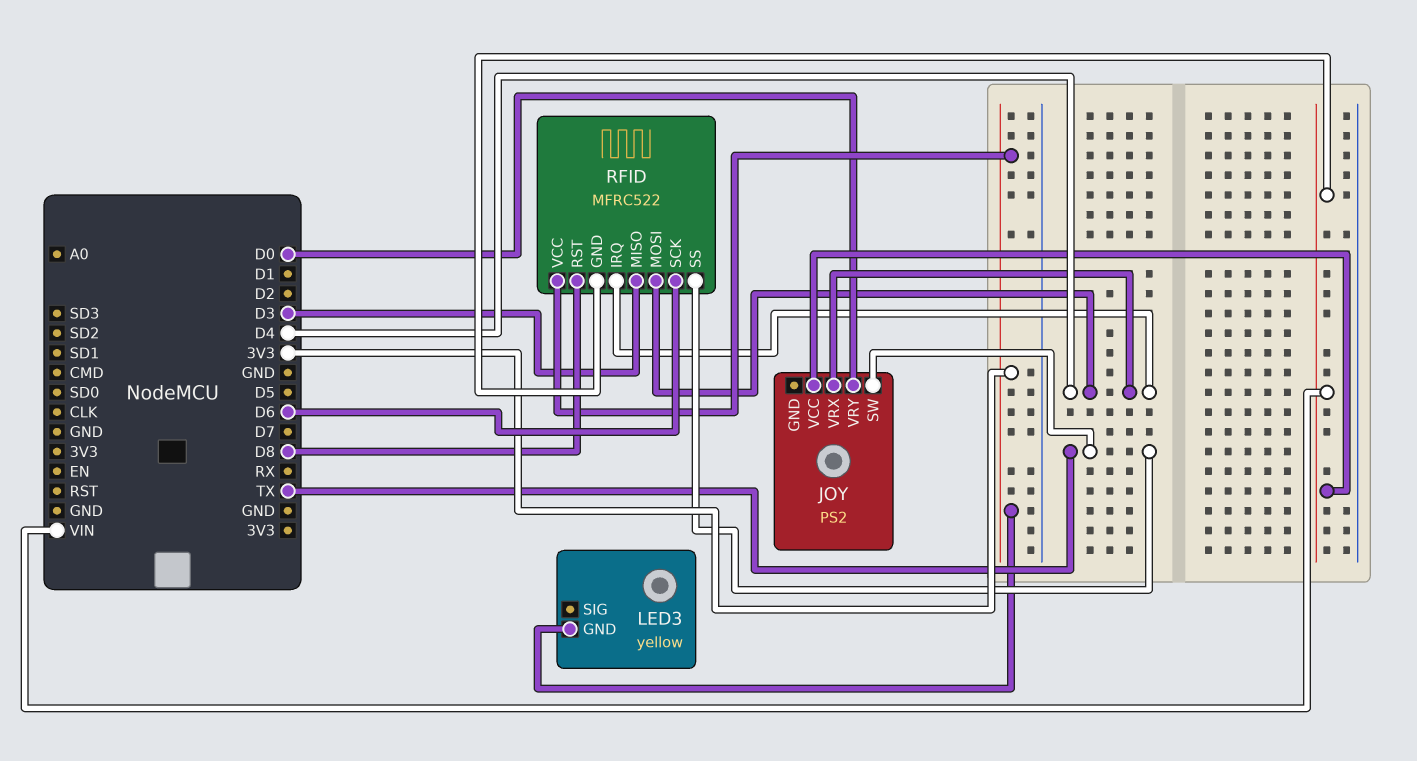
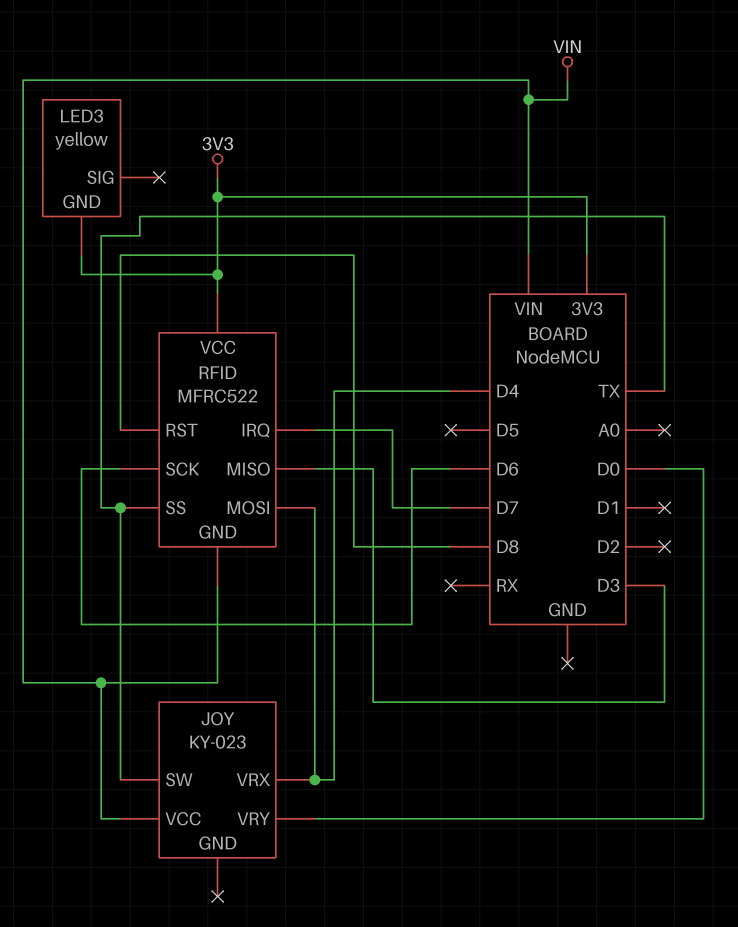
JOY: PS2 -> KY-023
RFID pin IRQ: D4 -> D7

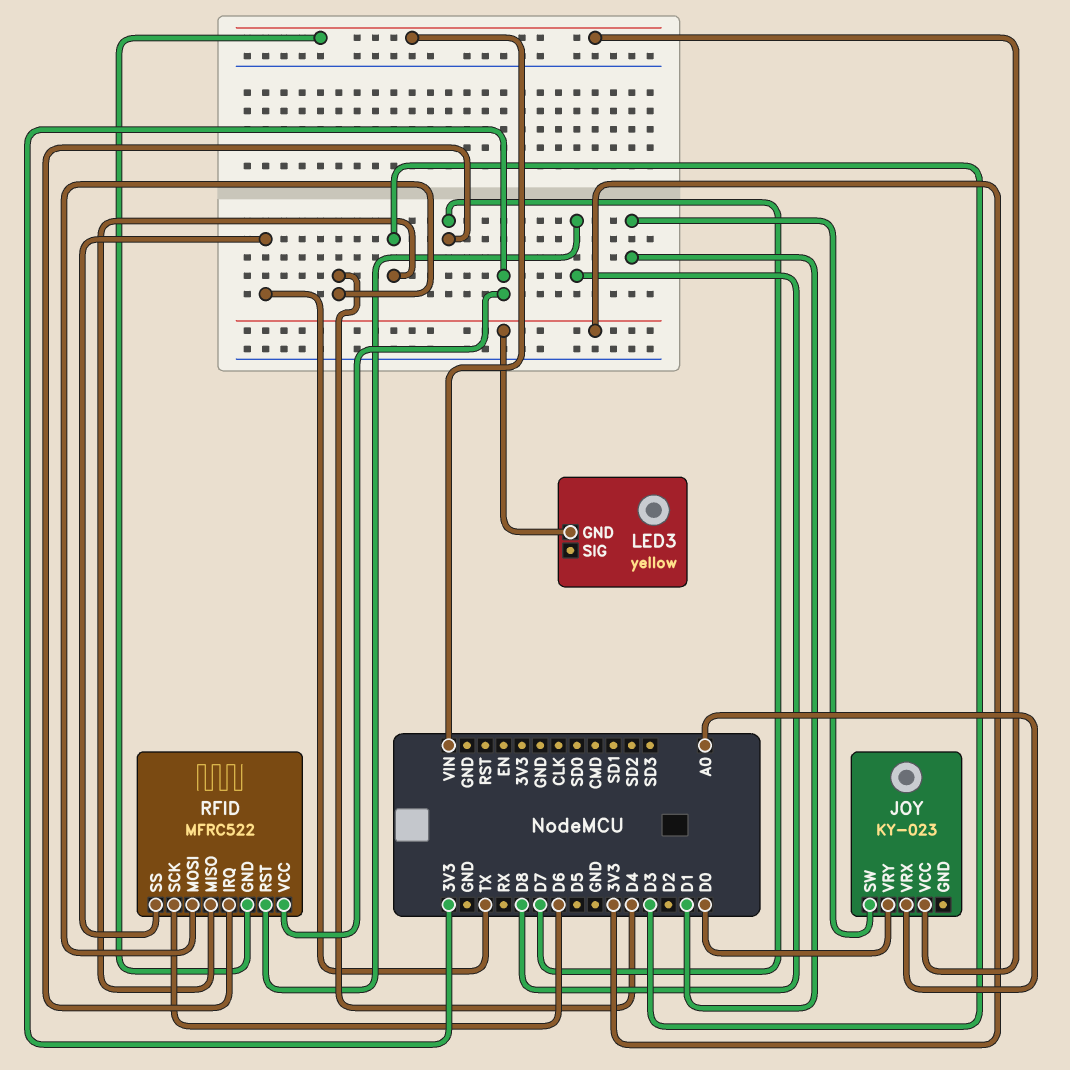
JOY pin SW: TX -> D1
JOY pin VRX: D4 -> A0

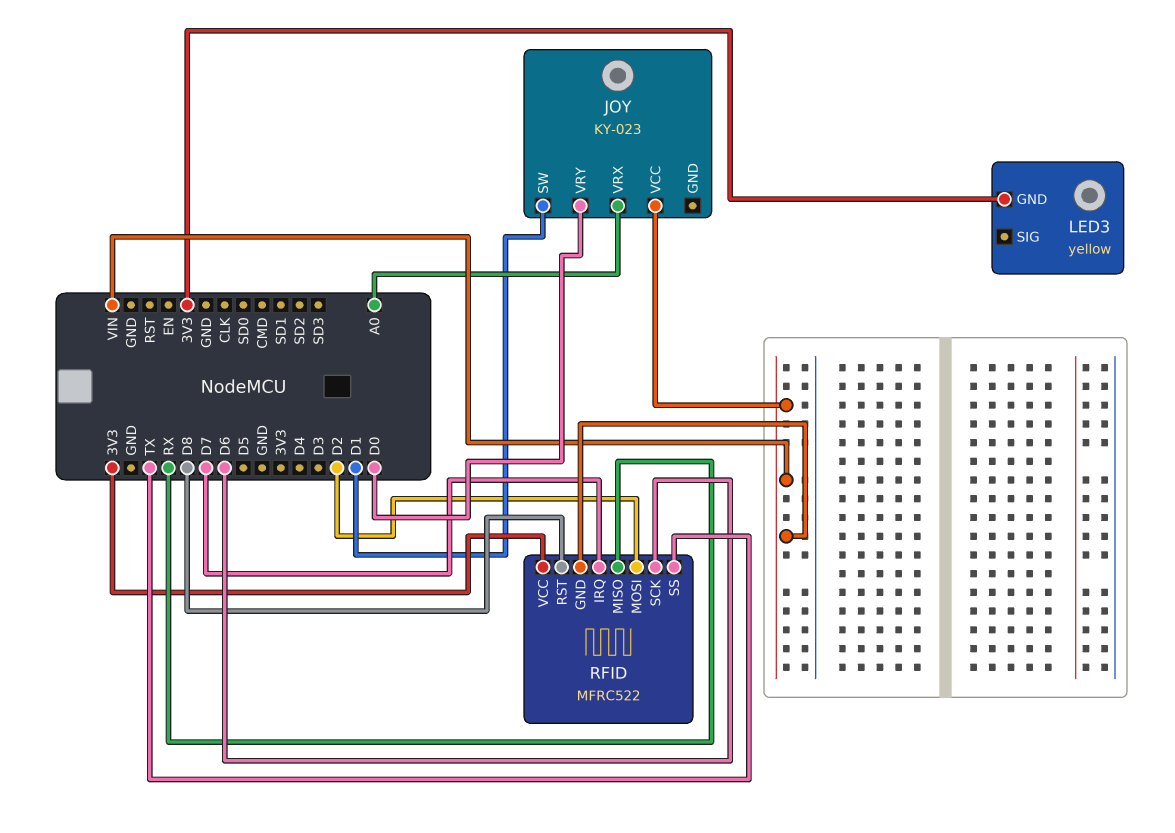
RFID pin MISO: D3 -> RX
RFID pin MOSI: D4 -> D2

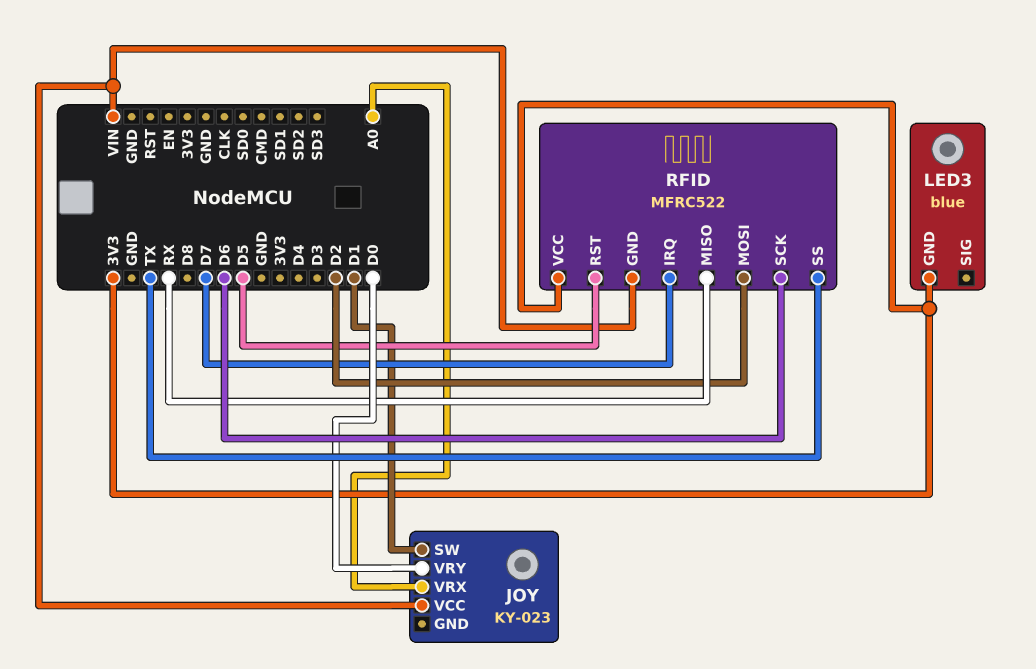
LED3: yellow -> blue
RFID pin RST: D8 -> D5

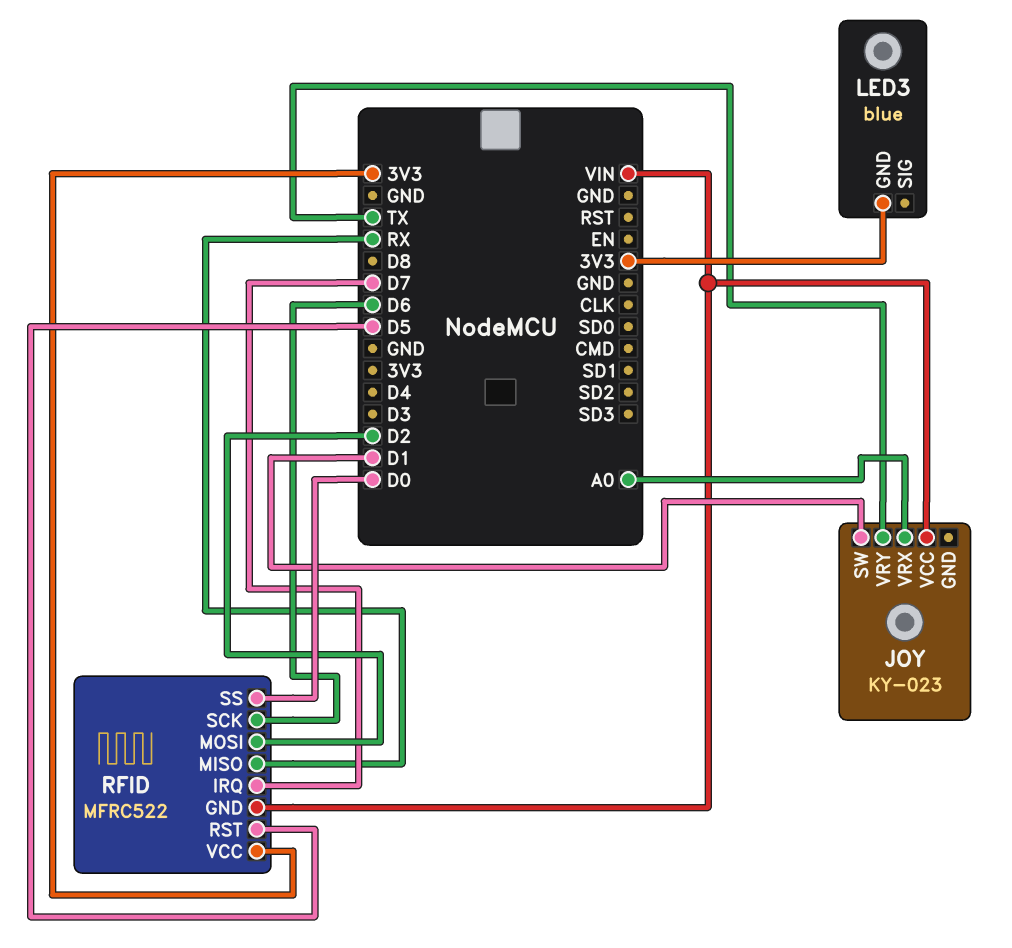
JOY pin VRY: D0 -> TX
RFID pin SS: TX -> D0

